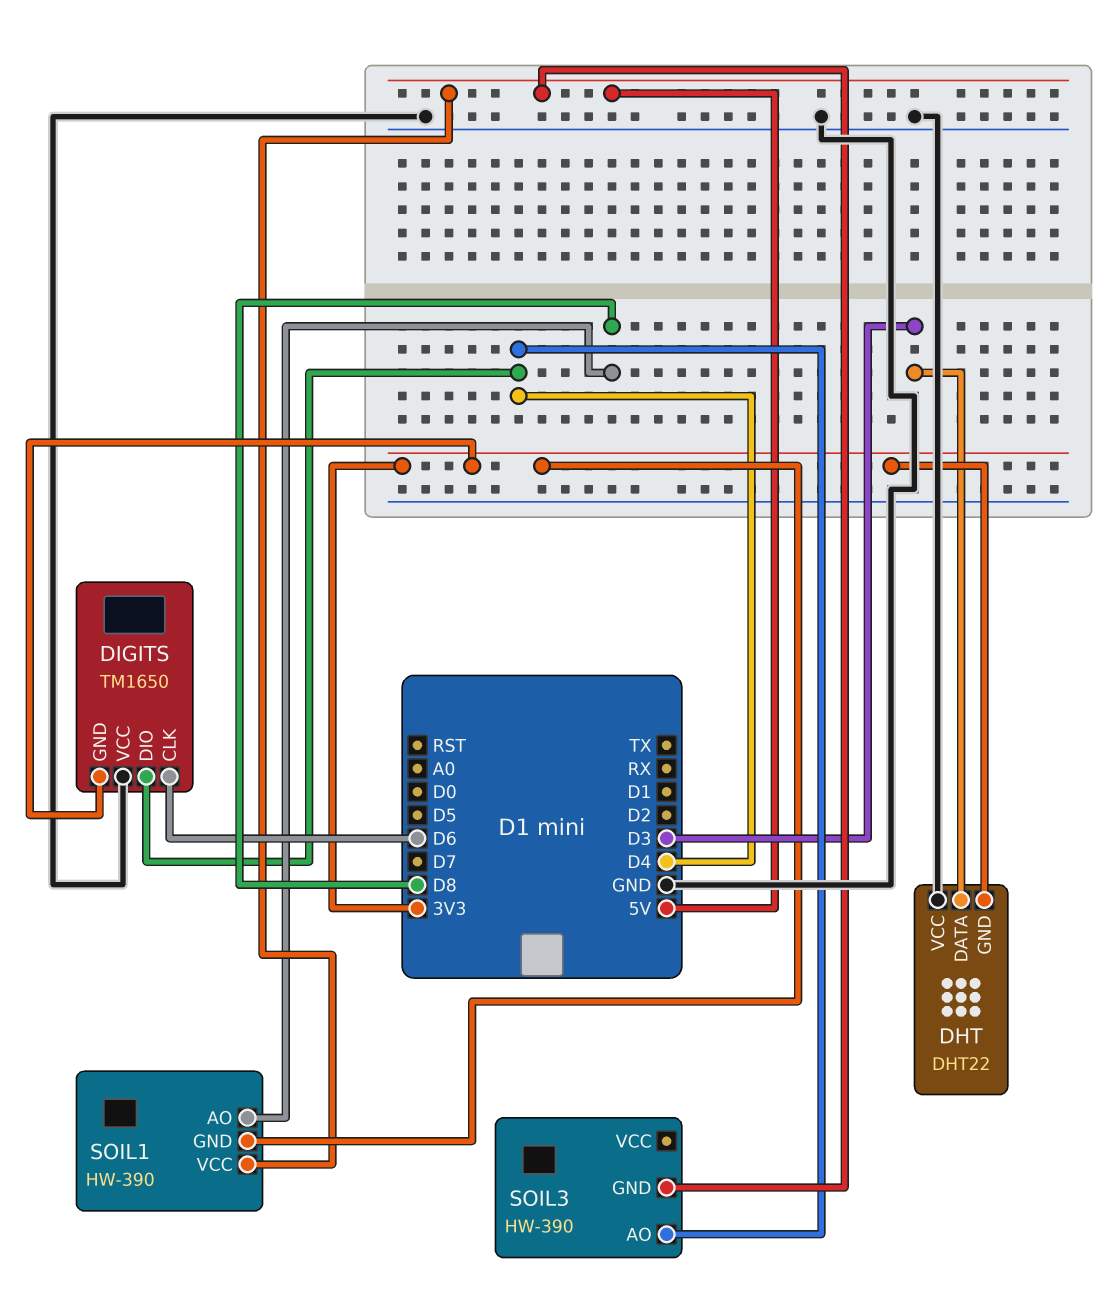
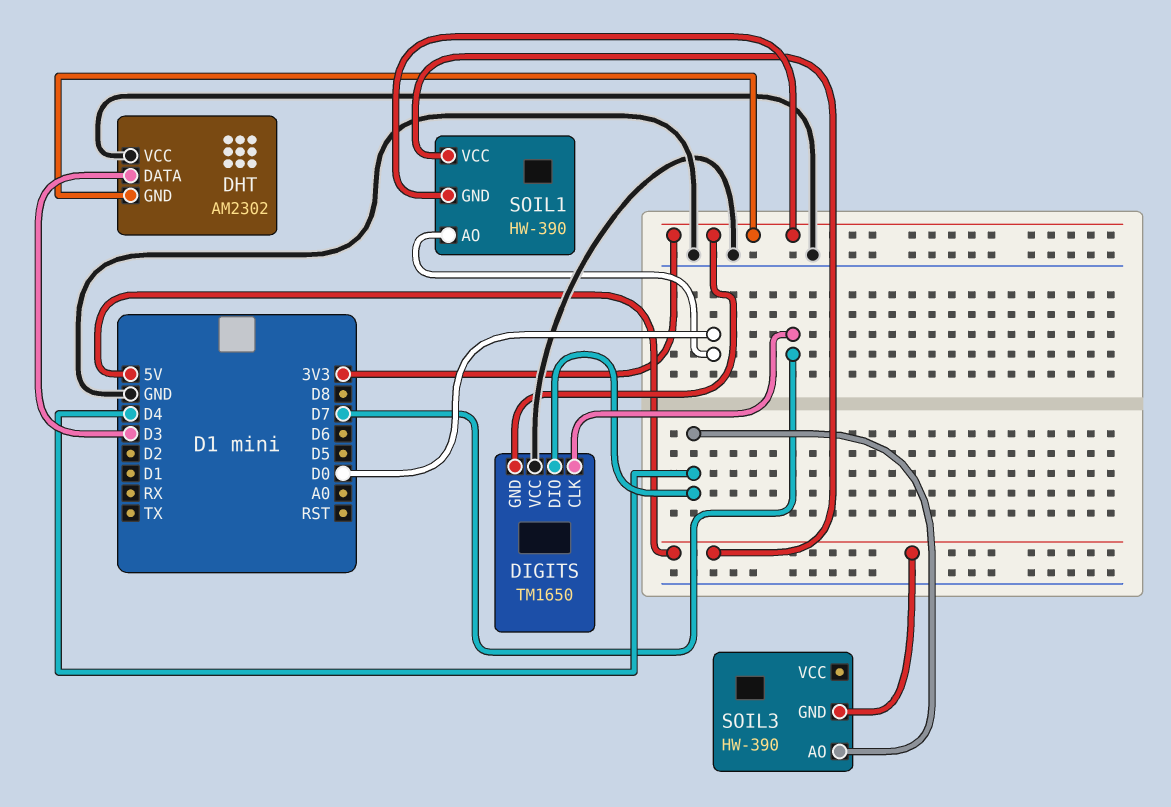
DHT: DHT22 -> AM2302
DIGITS pin CLK: D6 -> D7
SOIL1 pin AO: D8 -> D0

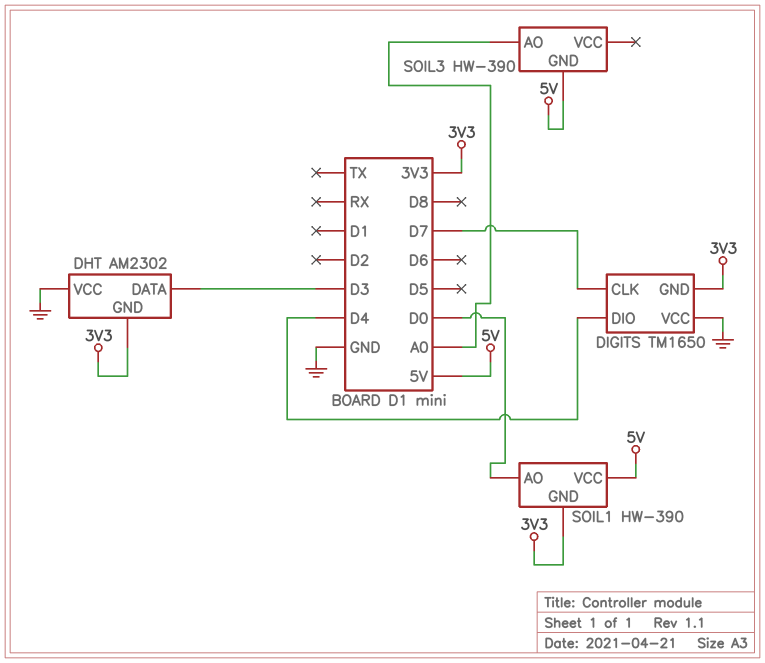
SOIL3 pin AO: D4 -> A0

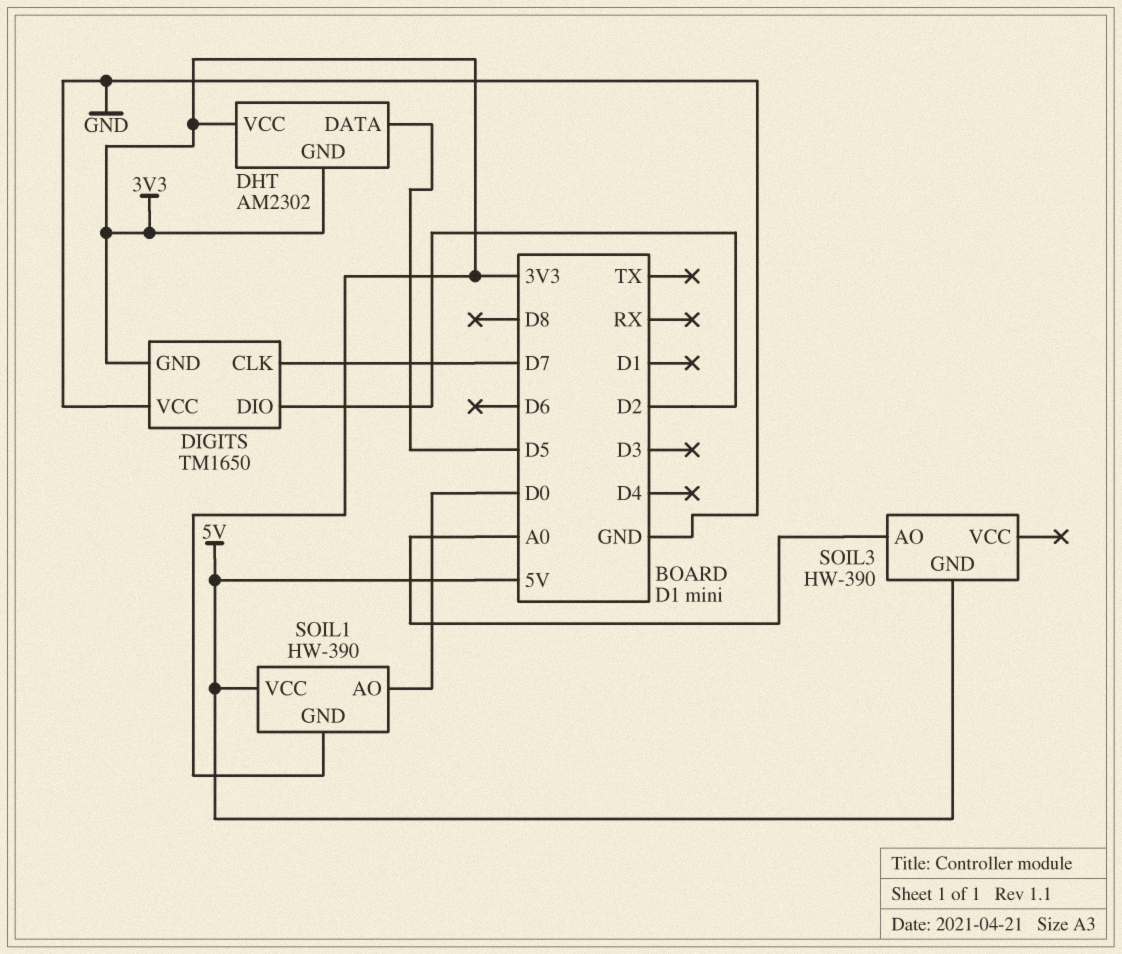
DHT pin DATA: D3 -> D5
DHT pin VCC: GND -> 3V3
DIGITS pin DIO: D4 -> D2

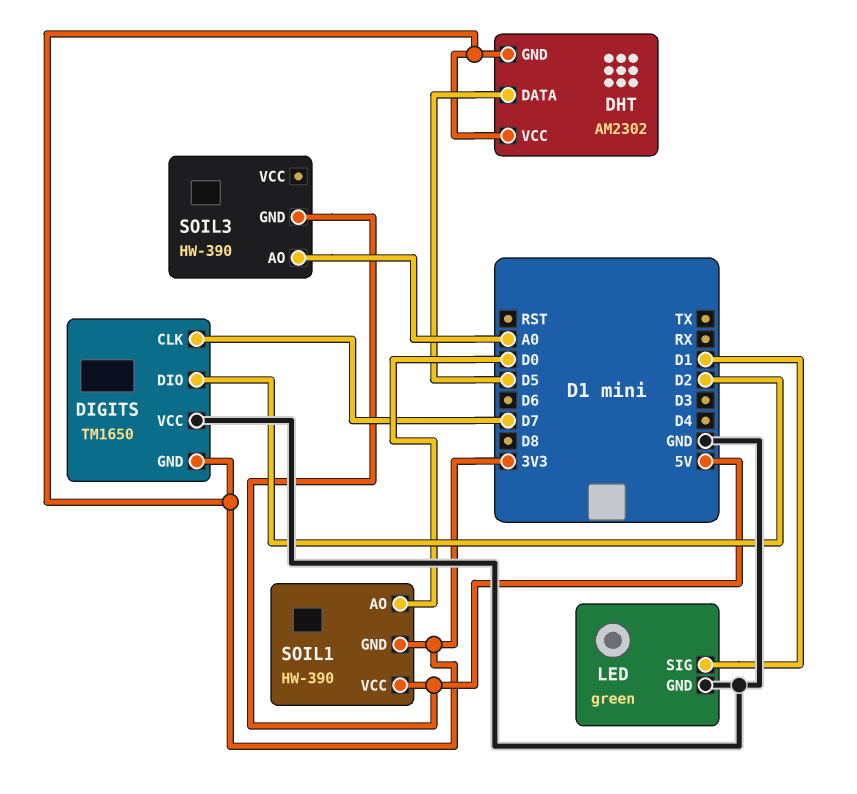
LED: none -> green
LED pin GND: none -> GND
LED pin SIG: none -> D1

